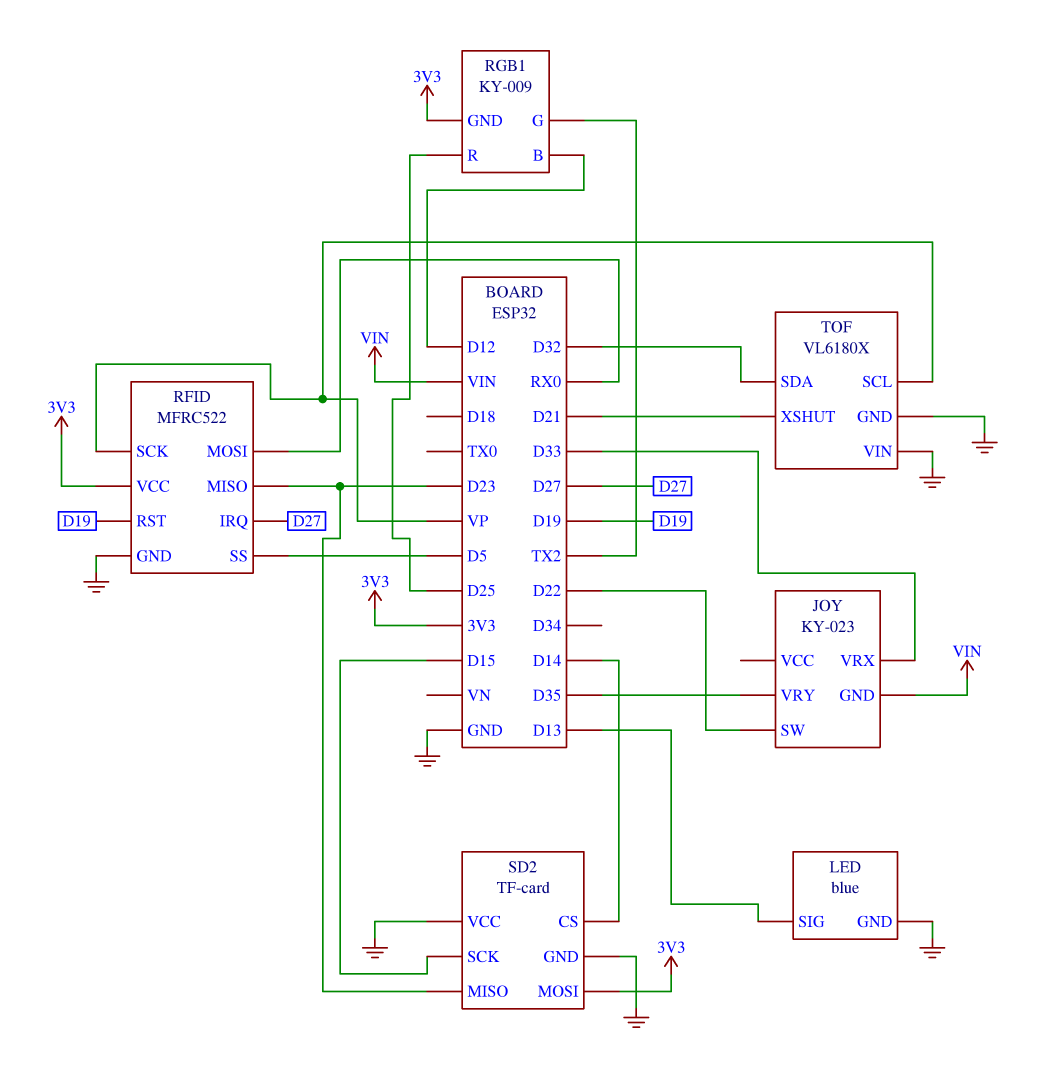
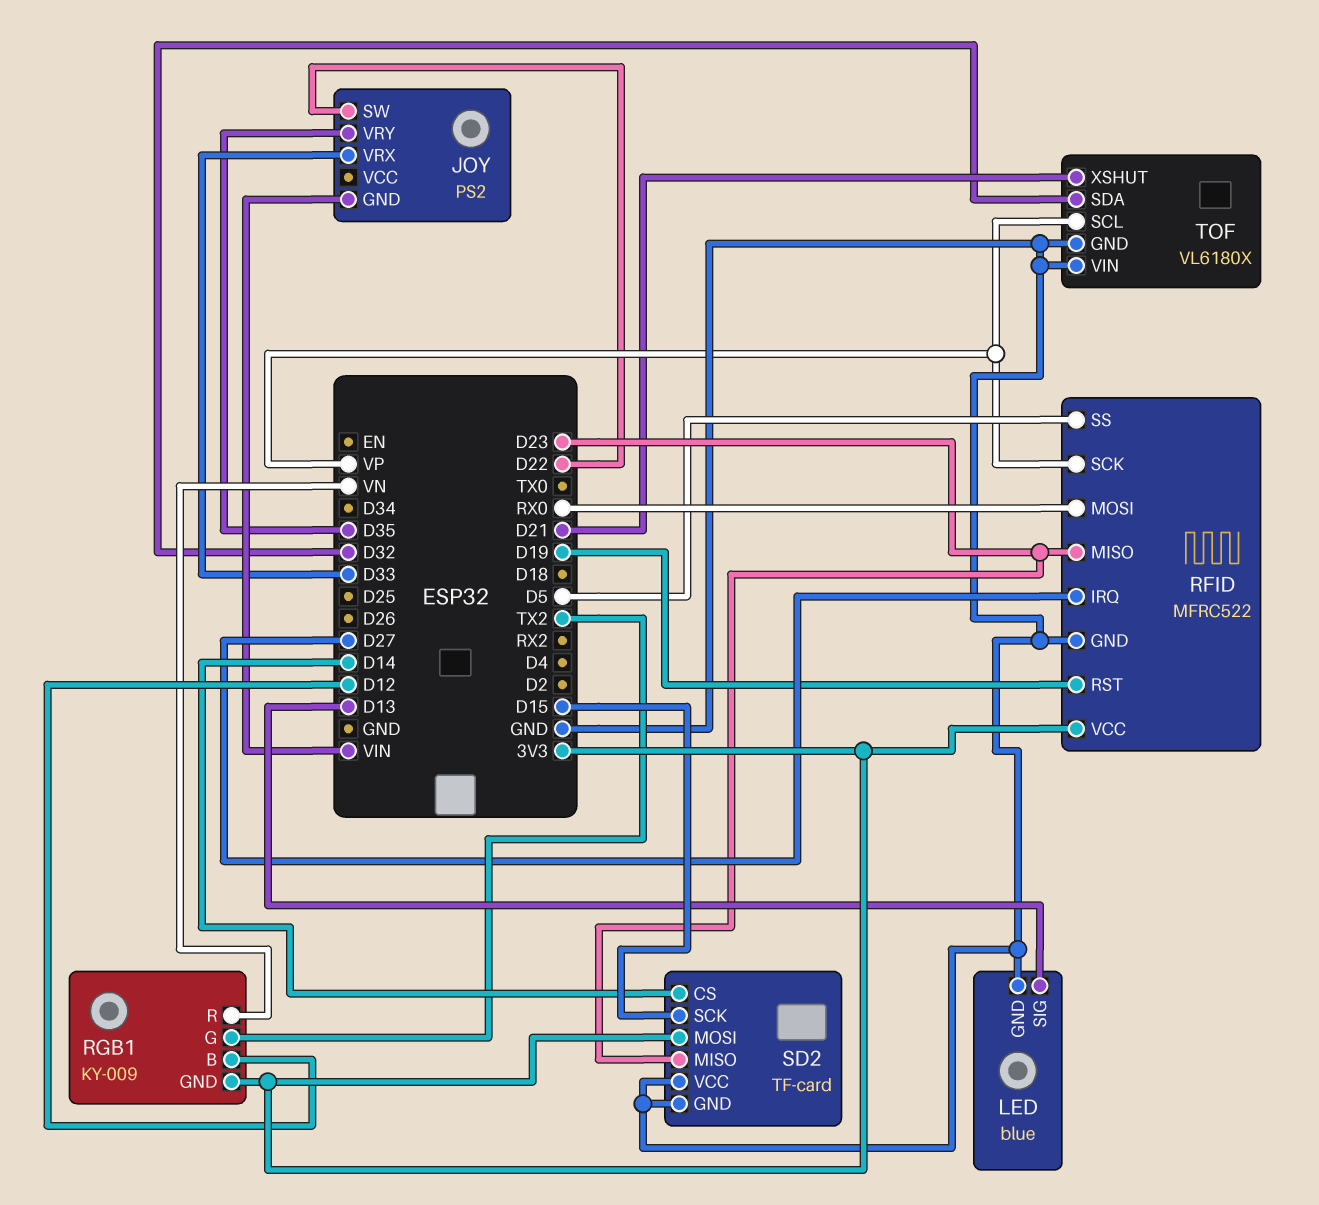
JOY: KY-023 -> PS2
RGB1 pin R: D25 -> VN

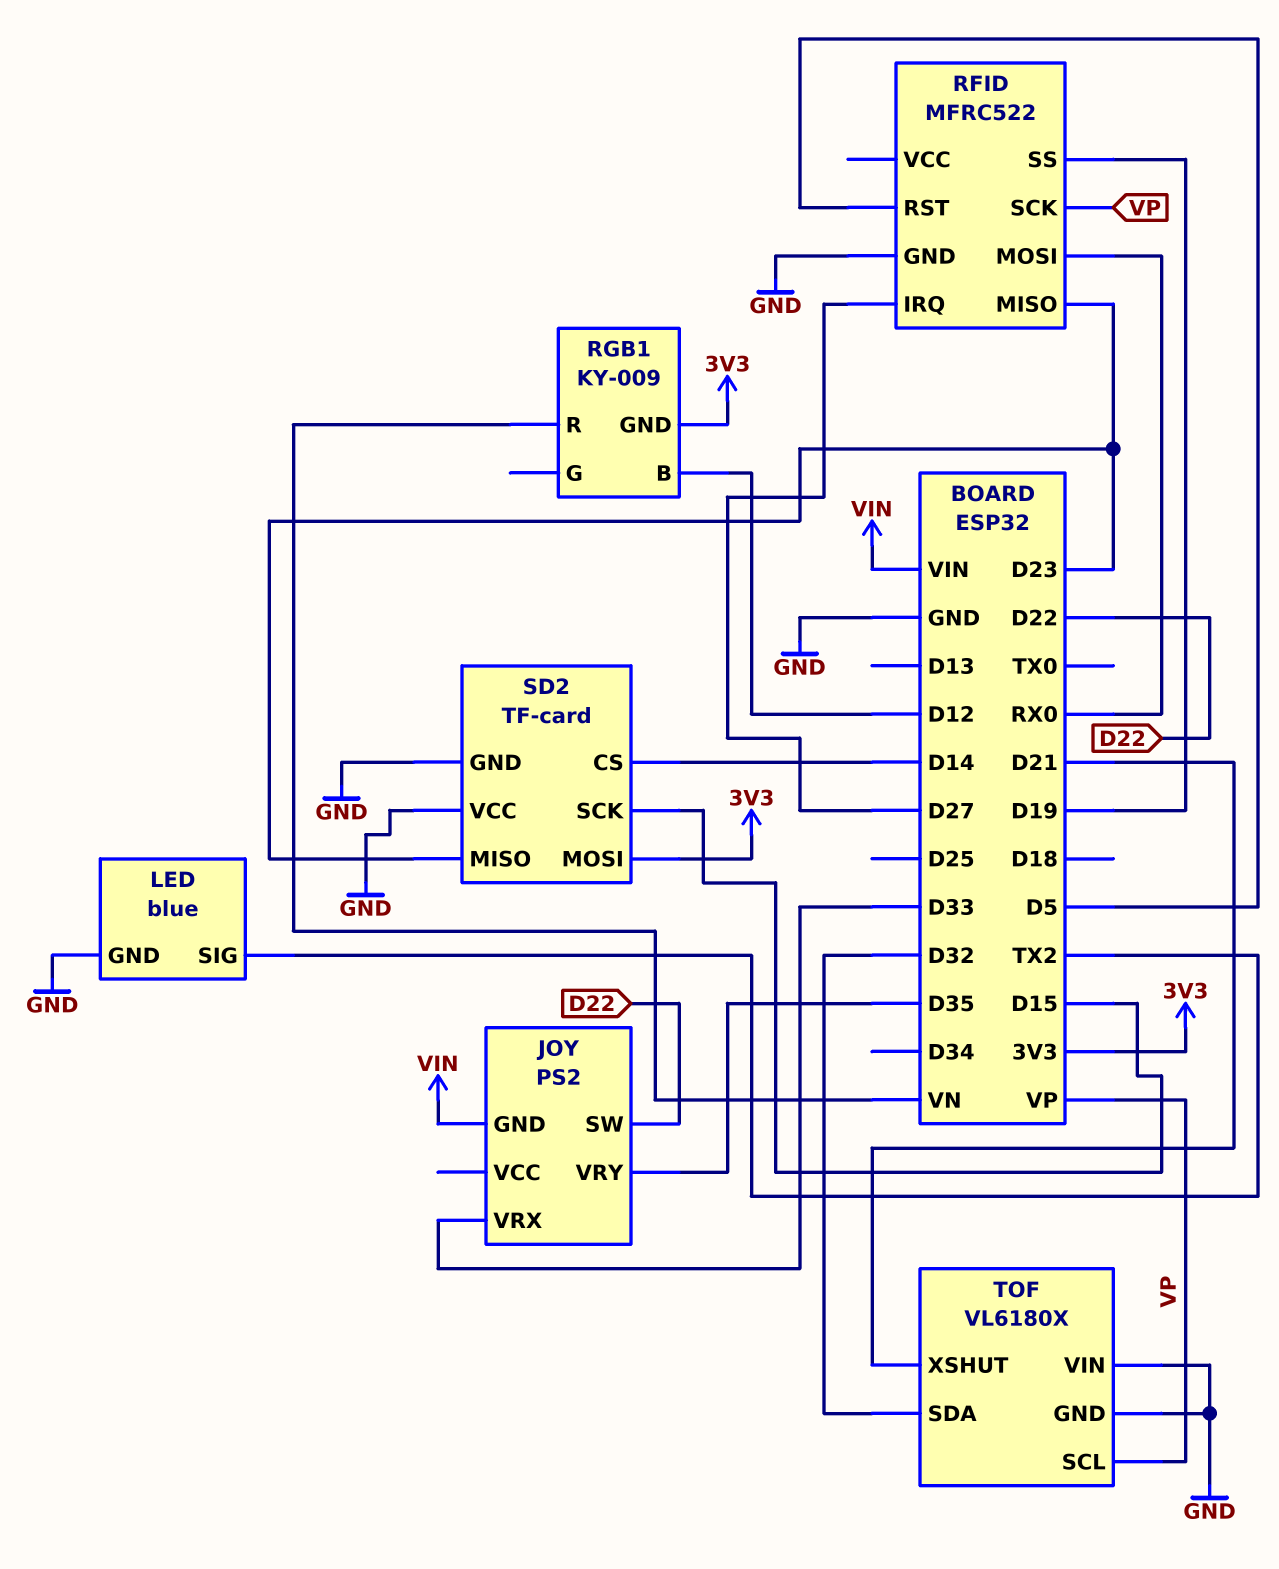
LED pin SIG: D13 -> TX2
RFID pin RST: D19 -> D5
RFID pin SS: D5 -> D19
RFID pin VCC: 3V3 -> none
RGB1 pin G: TX2 -> none

